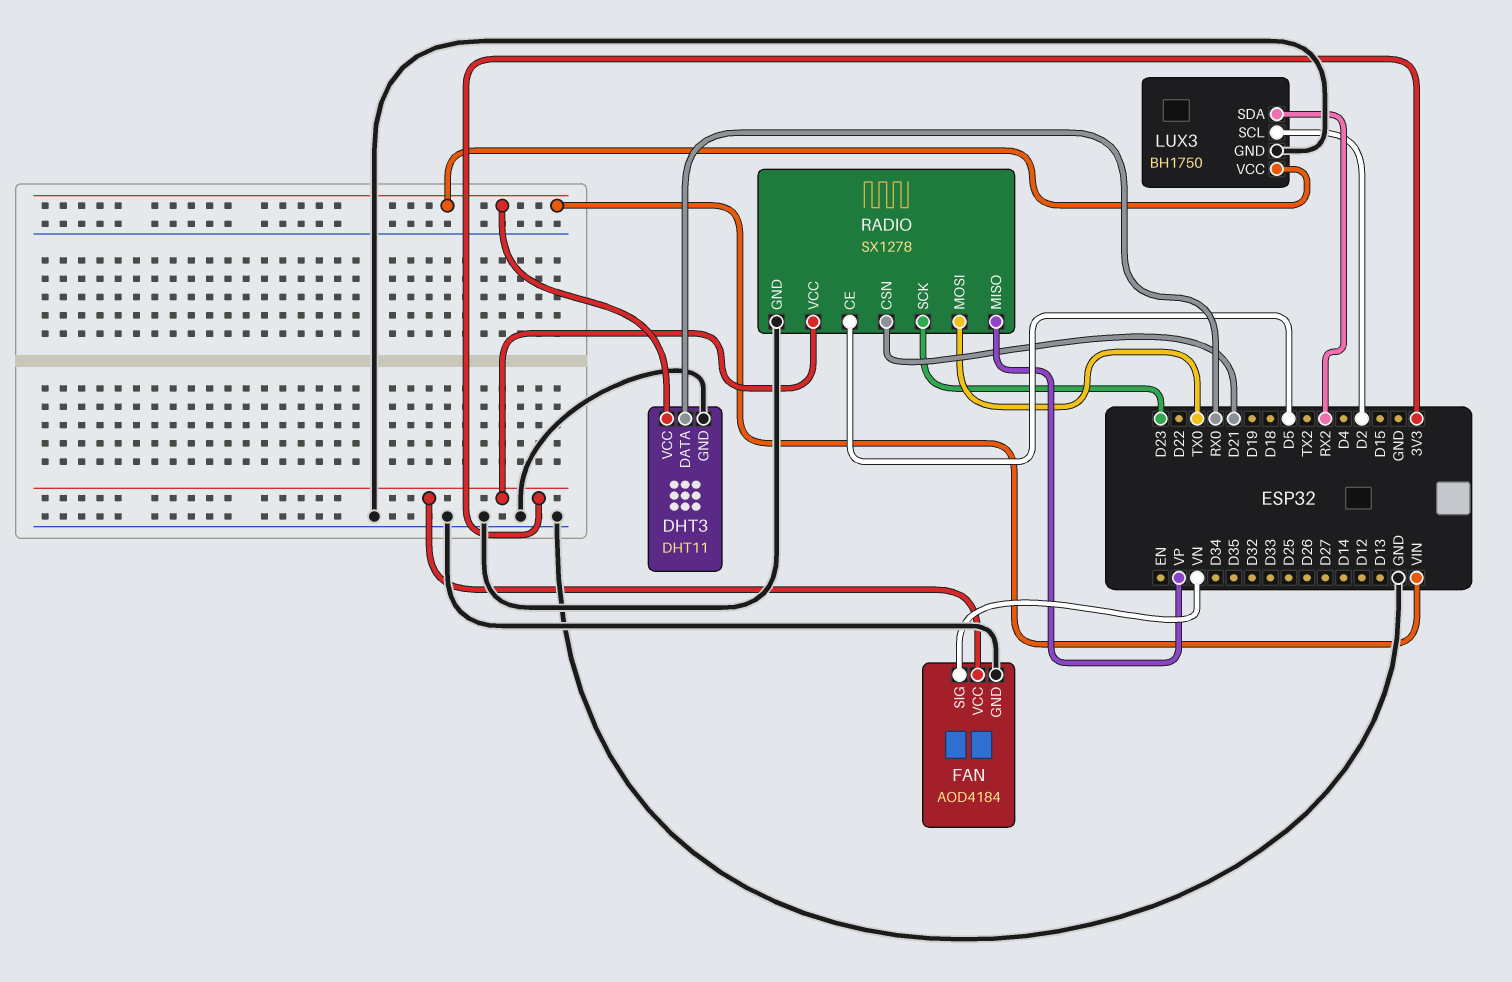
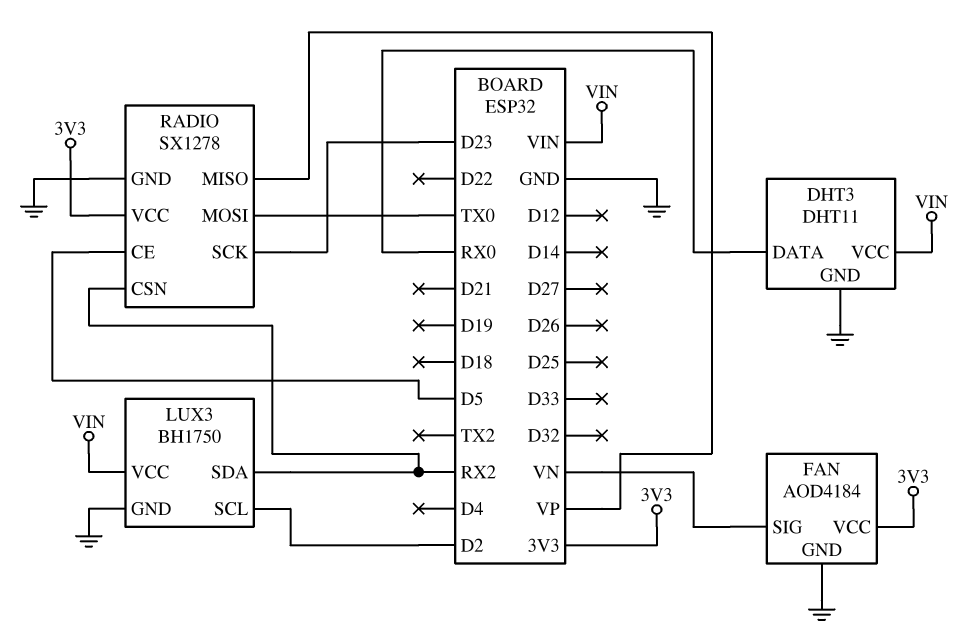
RADIO pin CSN: D21 -> RX2

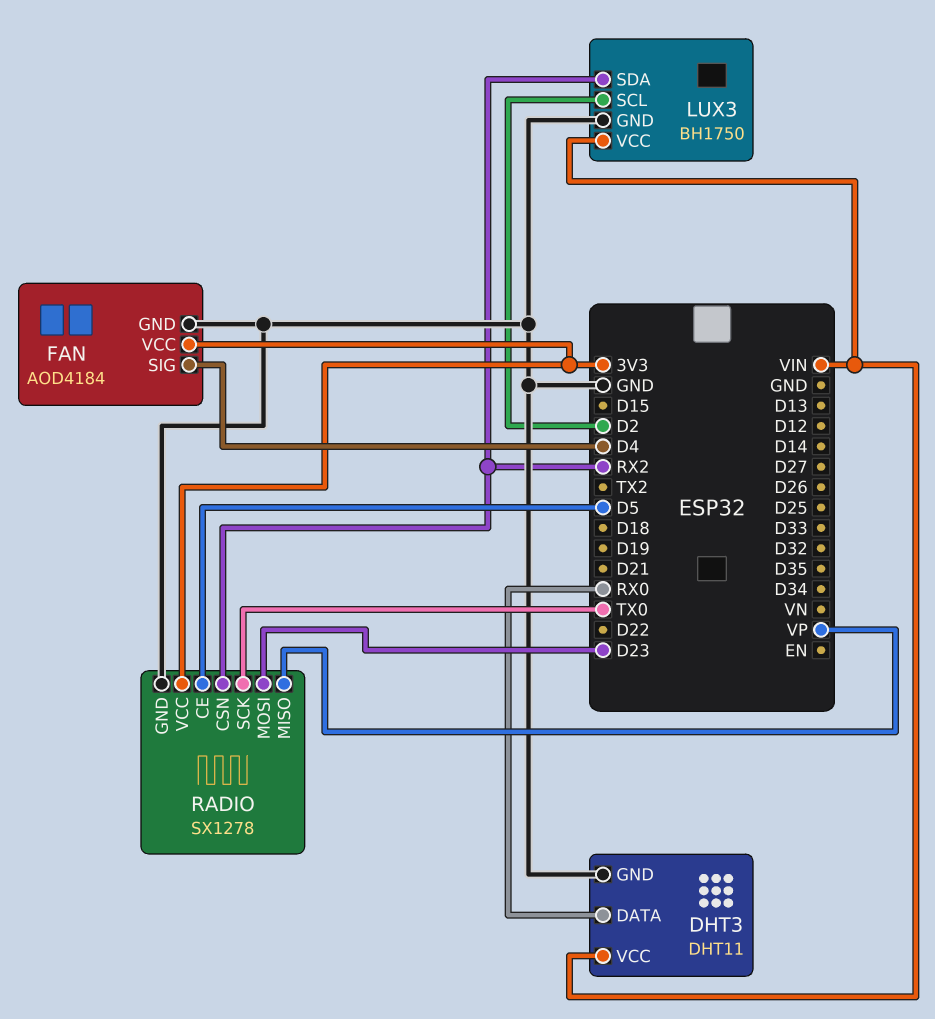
FAN pin SIG: VN -> D4
RADIO pin MOSI: TX0 -> D23
RADIO pin SCK: D23 -> TX0

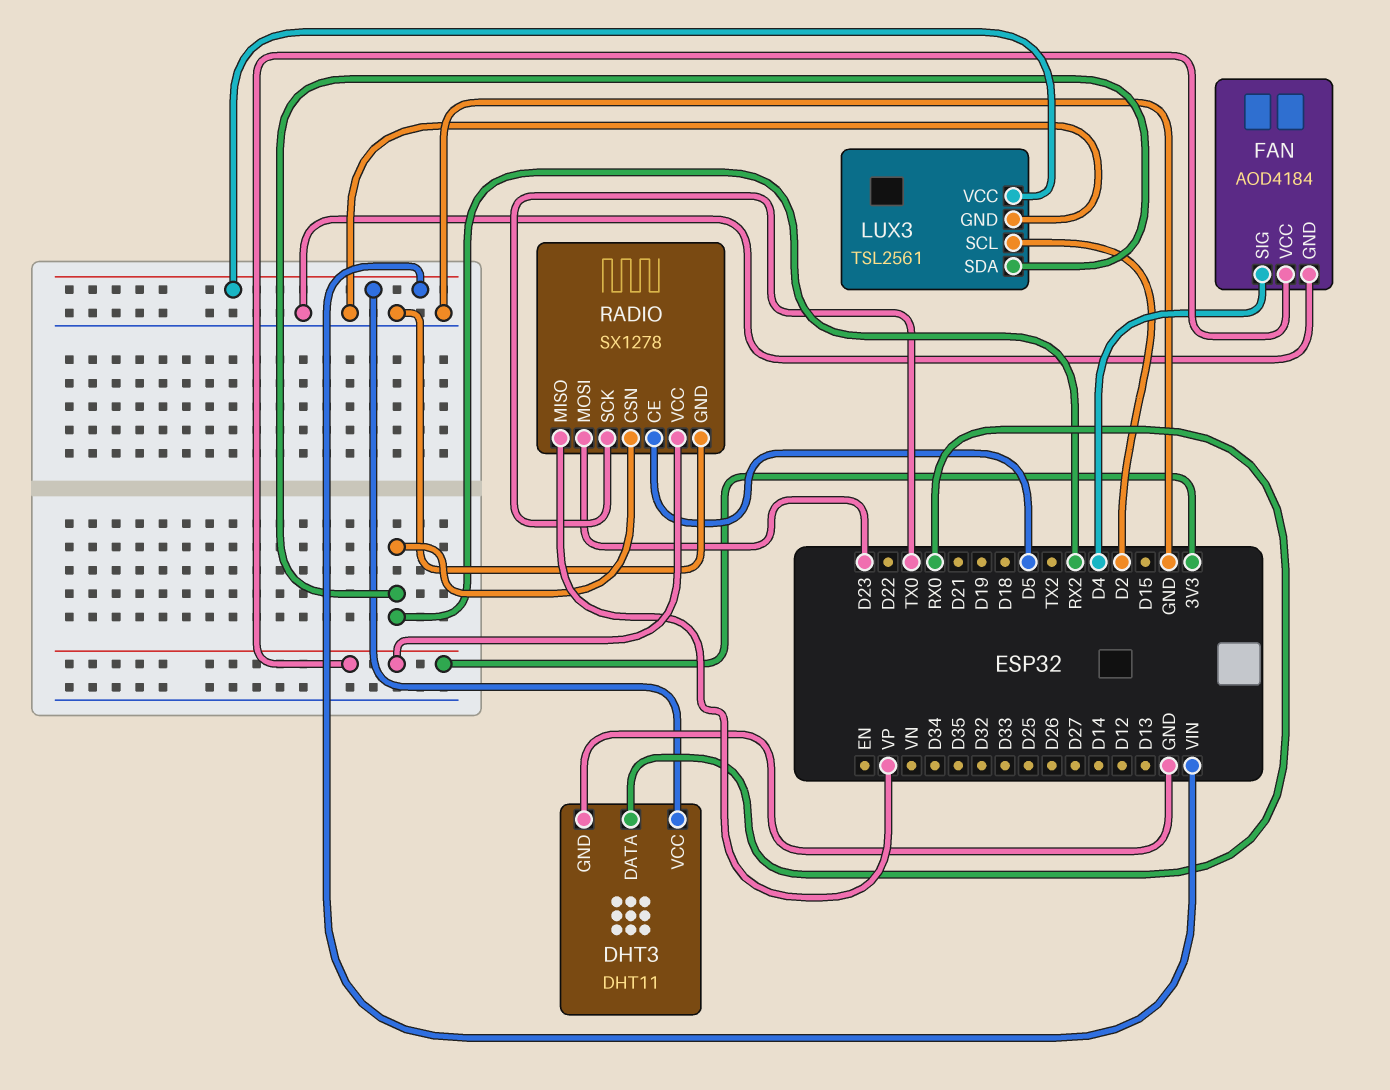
LUX3: BH1750 -> TSL2561

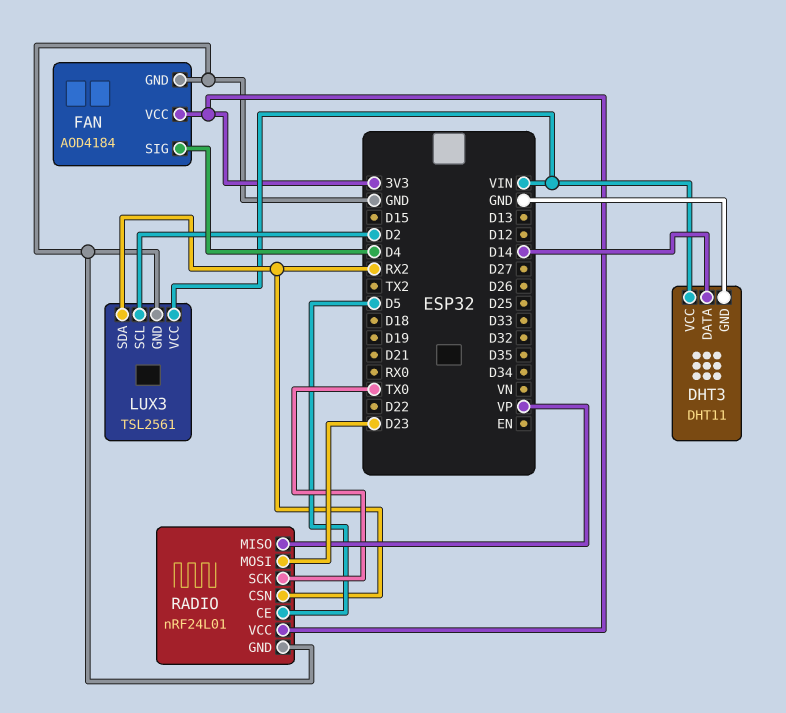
DHT3 pin DATA: RX0 -> D14
RADIO: SX1278 -> nRF24L01

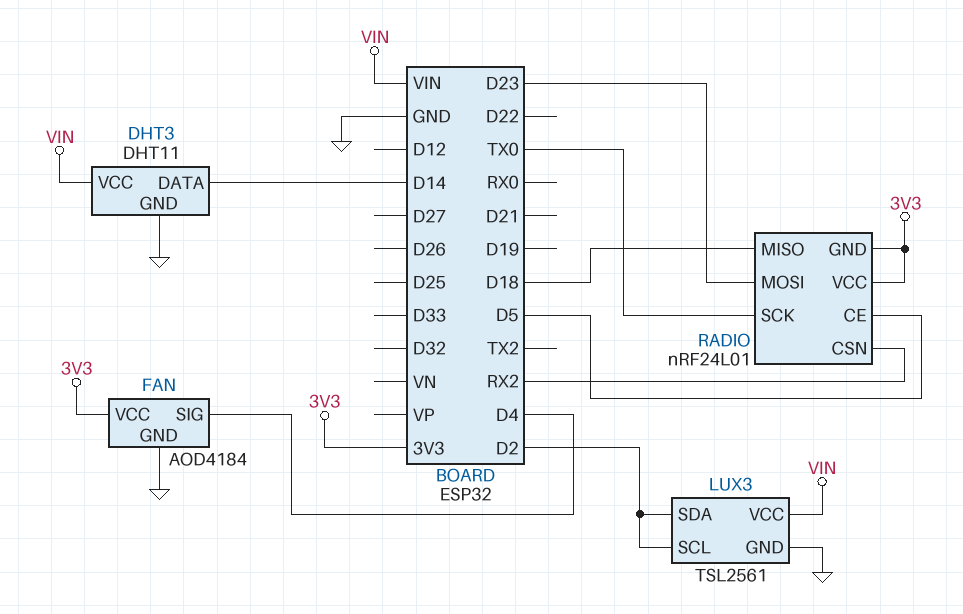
LUX3 pin SDA: RX2 -> D2
RADIO pin GND: GND -> 3V3
RADIO pin MISO: VP -> D18

